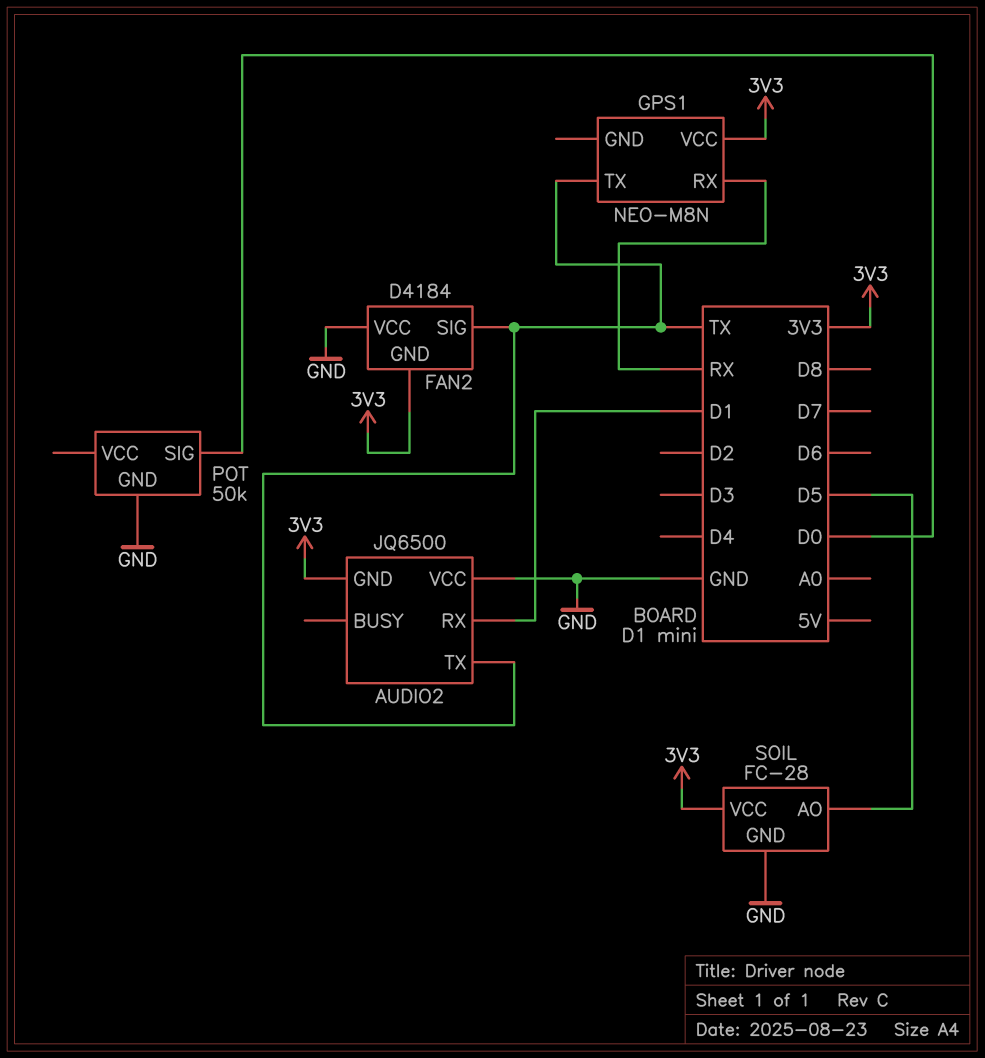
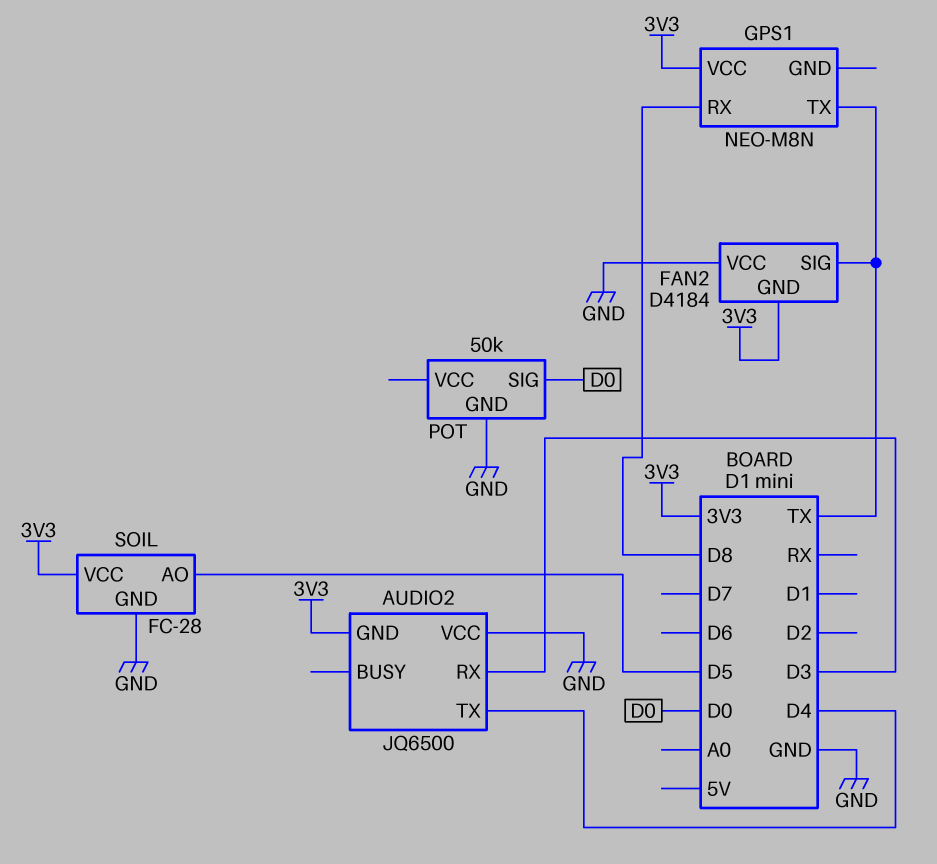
AUDIO2 pin RX: D1 -> D3
AUDIO2 pin TX: TX -> D4
GPS1 pin RX: RX -> D8

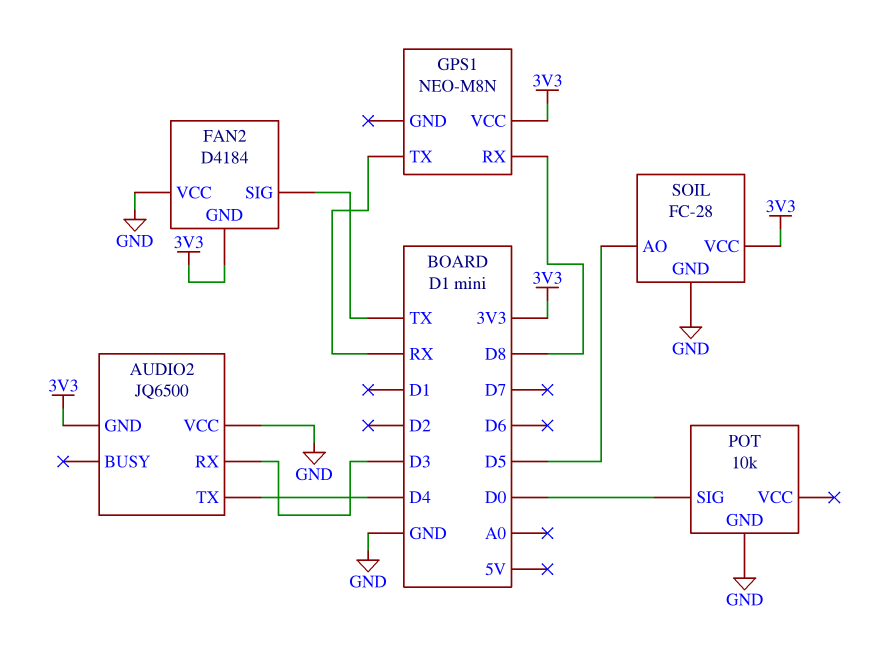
GPS1 pin TX: TX -> RX
POT: 50k -> 10k

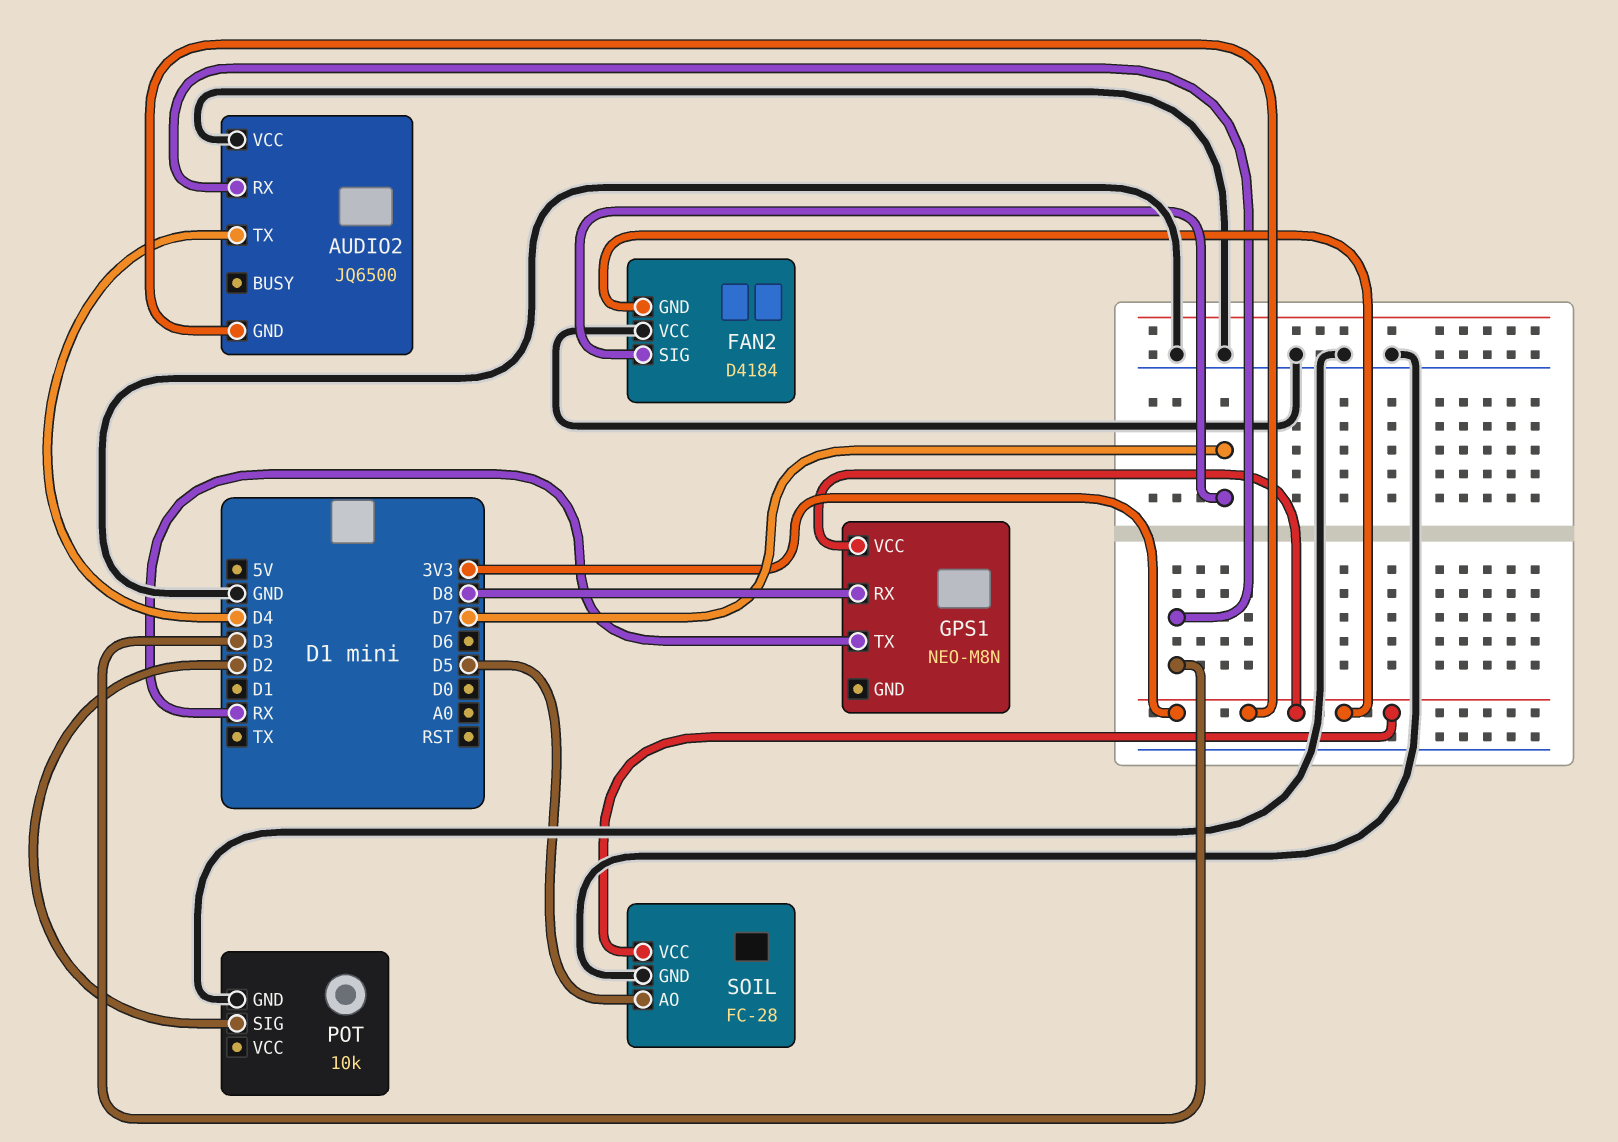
FAN2 pin SIG: TX -> D7
POT pin SIG: D0 -> D2

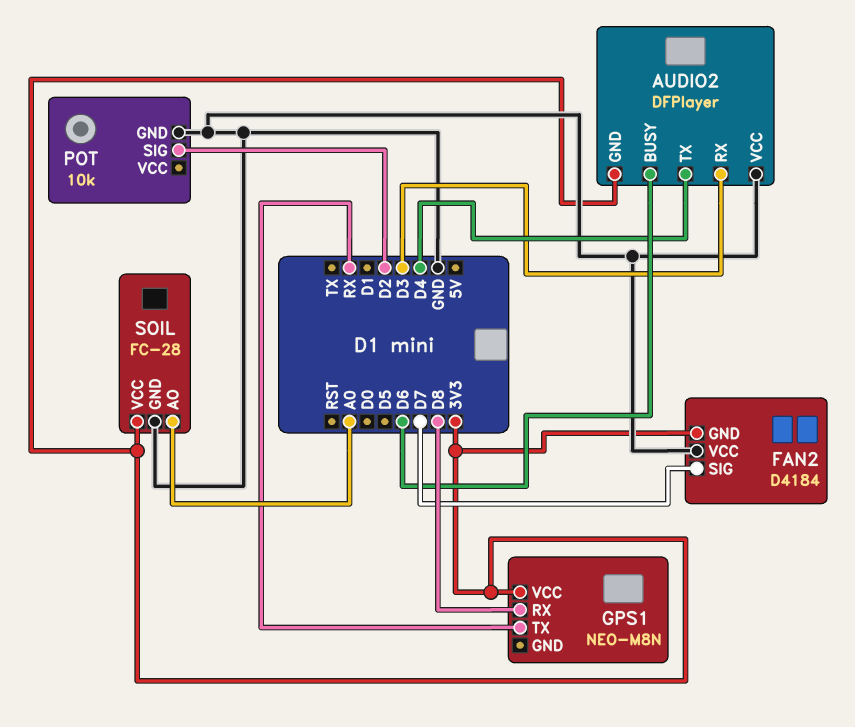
AUDIO2: JQ6500 -> DFPlayer
AUDIO2 pin BUSY: none -> D6
SOIL pin AO: D5 -> A0

